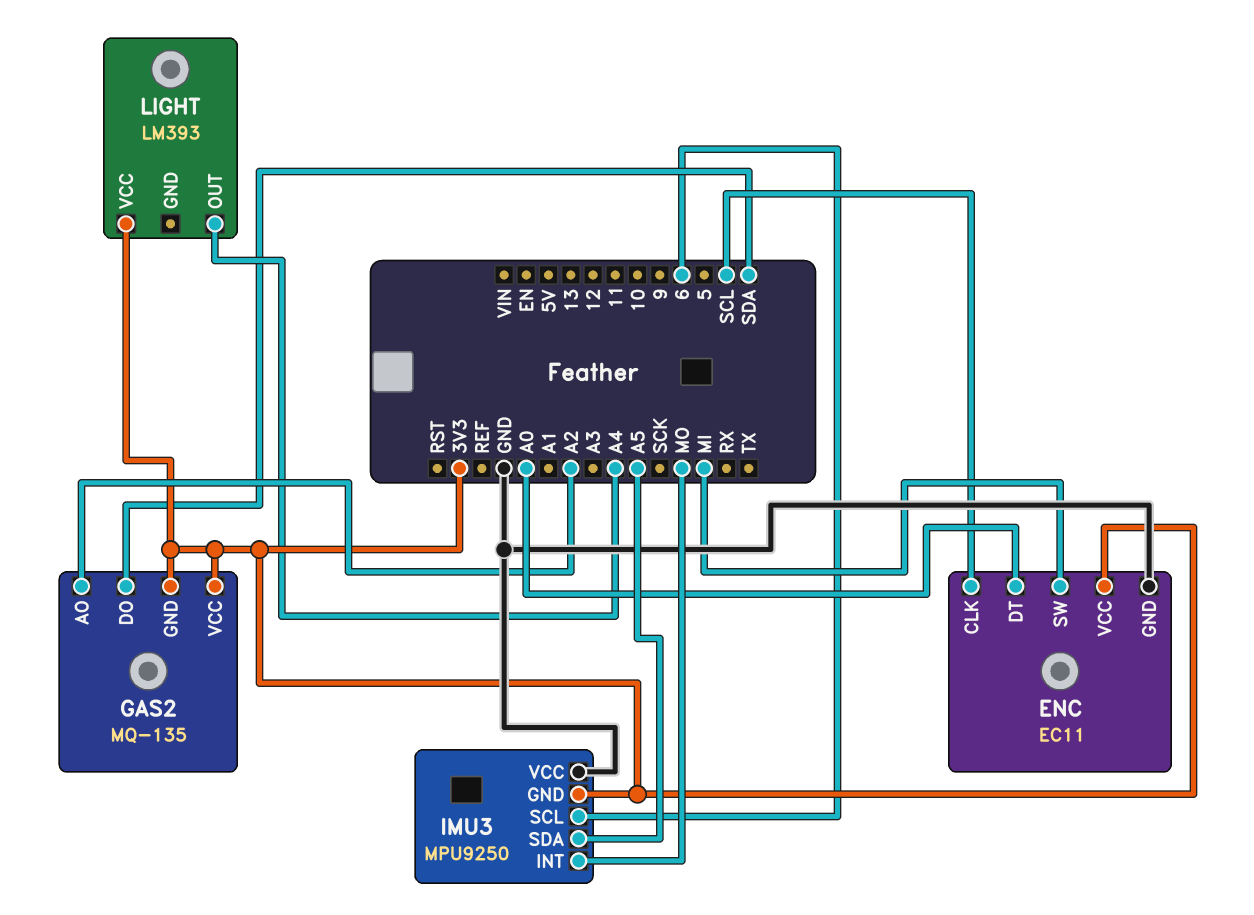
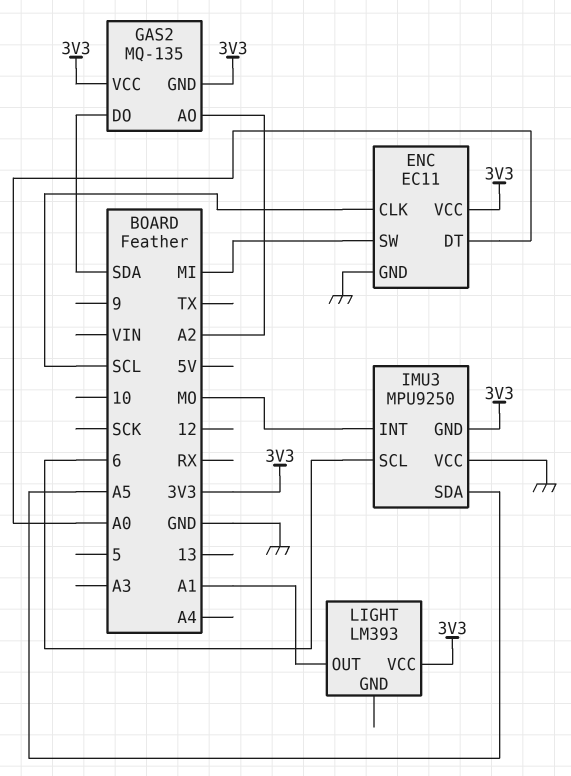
LIGHT pin OUT: A4 -> A1

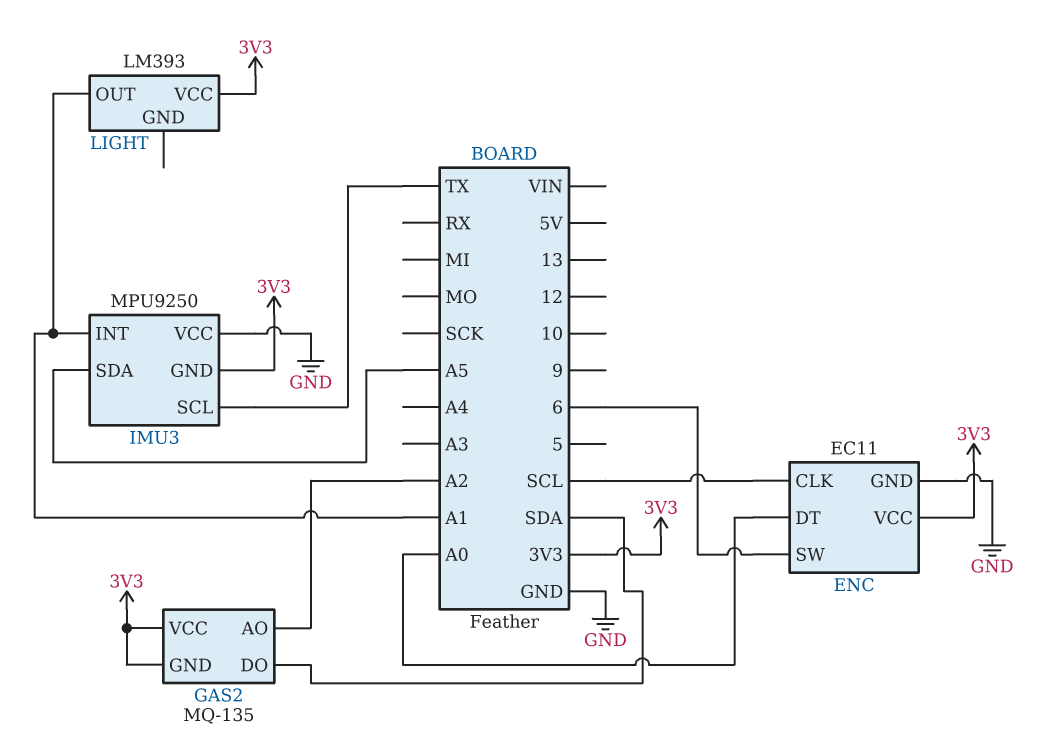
ENC pin SW: MI -> 6
IMU3 pin INT: MO -> A1
IMU3 pin SCL: 6 -> TX

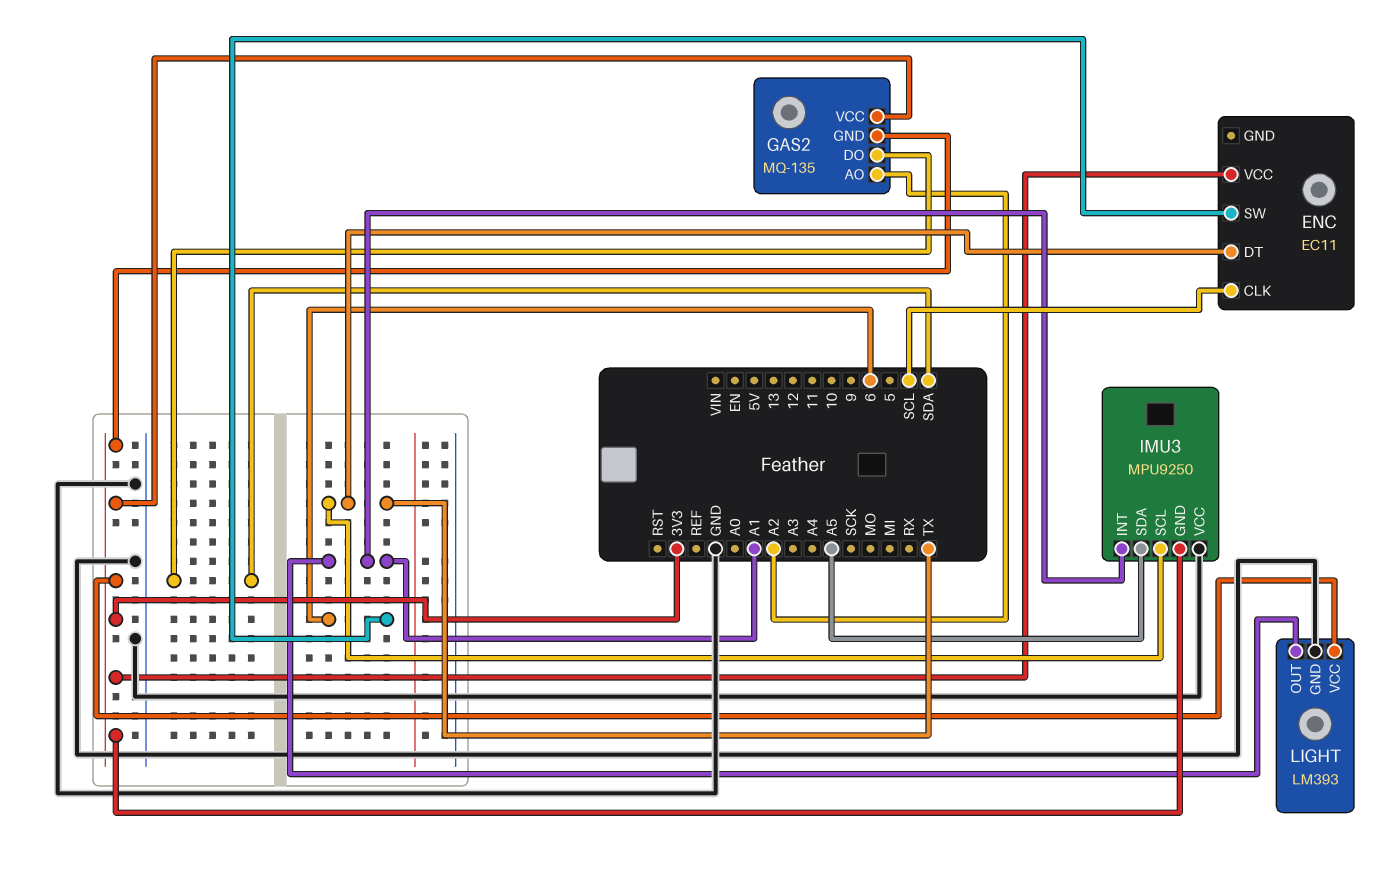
ENC pin DT: A0 -> TX
ENC pin GND: GND -> none
LIGHT pin GND: none -> GND

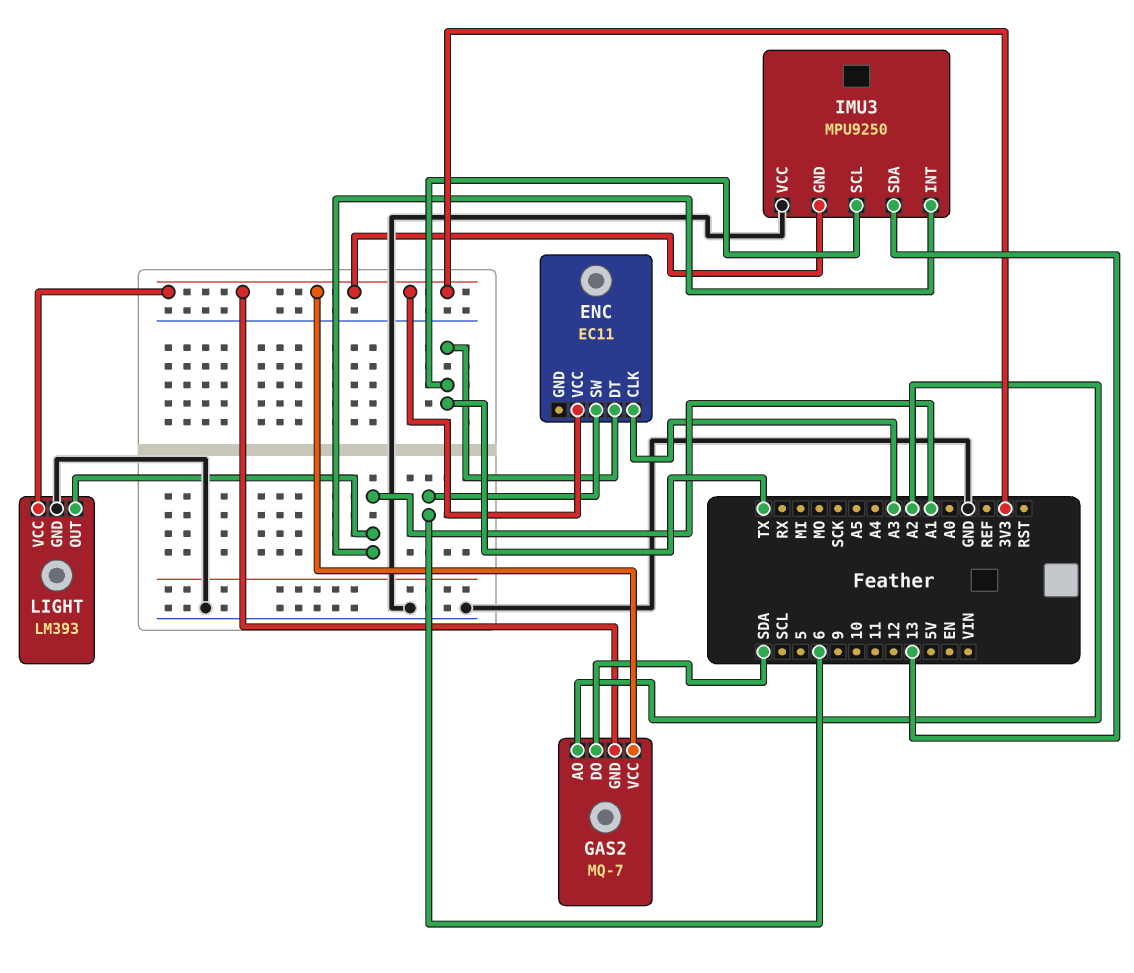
ENC pin CLK: SCL -> A3
GAS2: MQ-135 -> MQ-7
IMU3 pin SDA: A5 -> 13

